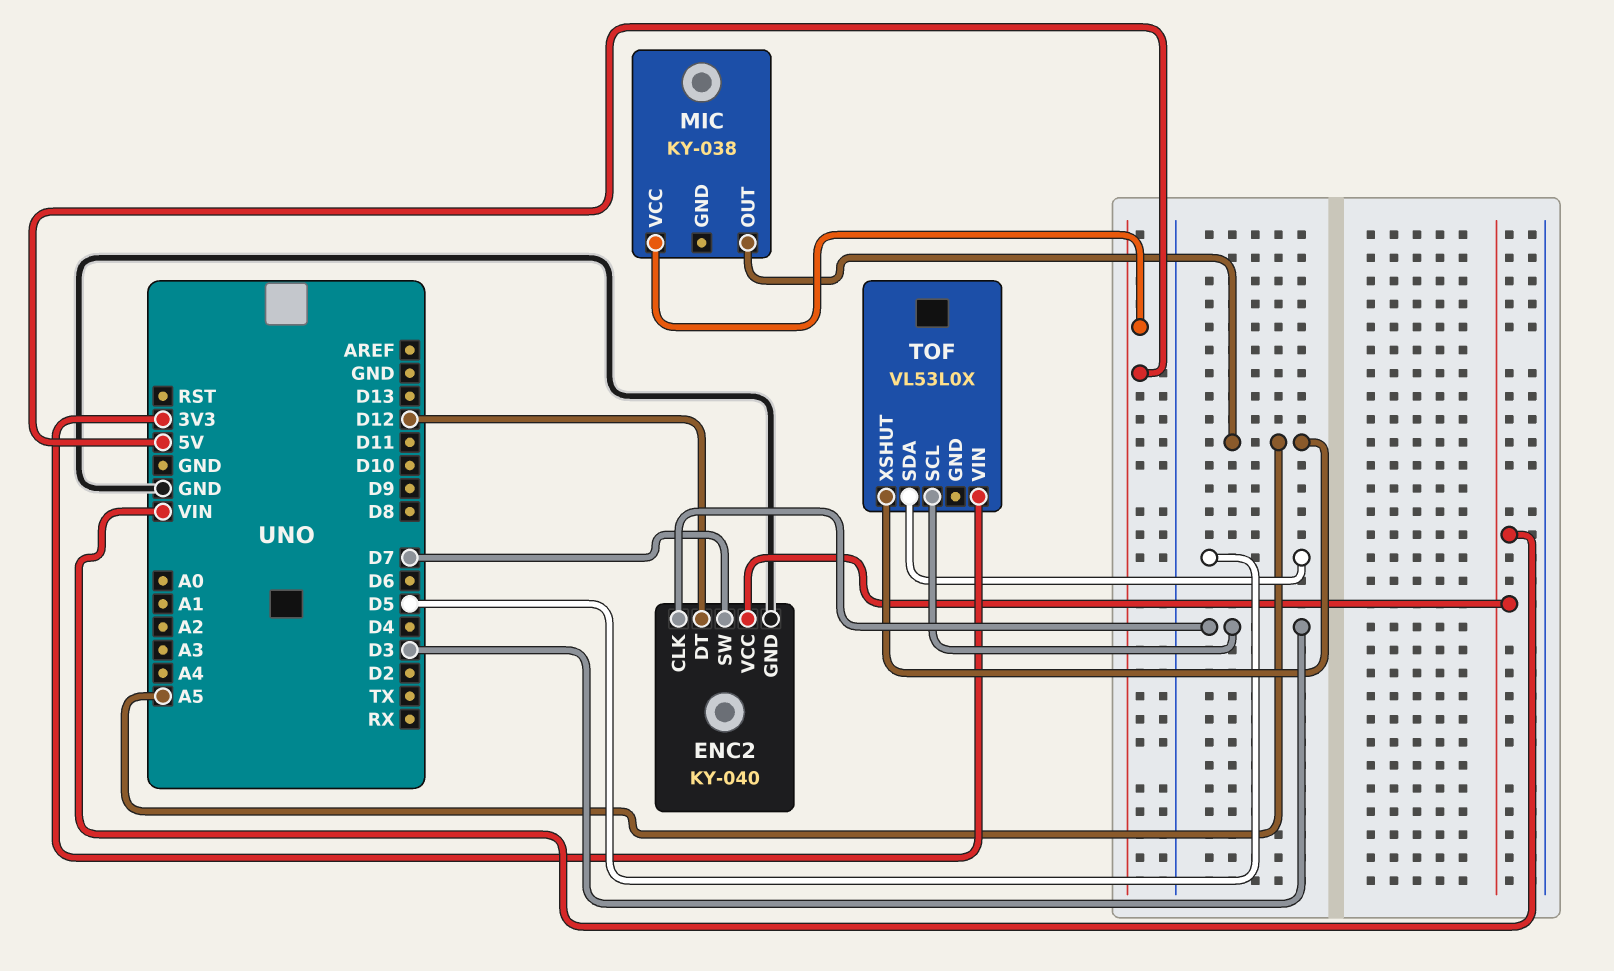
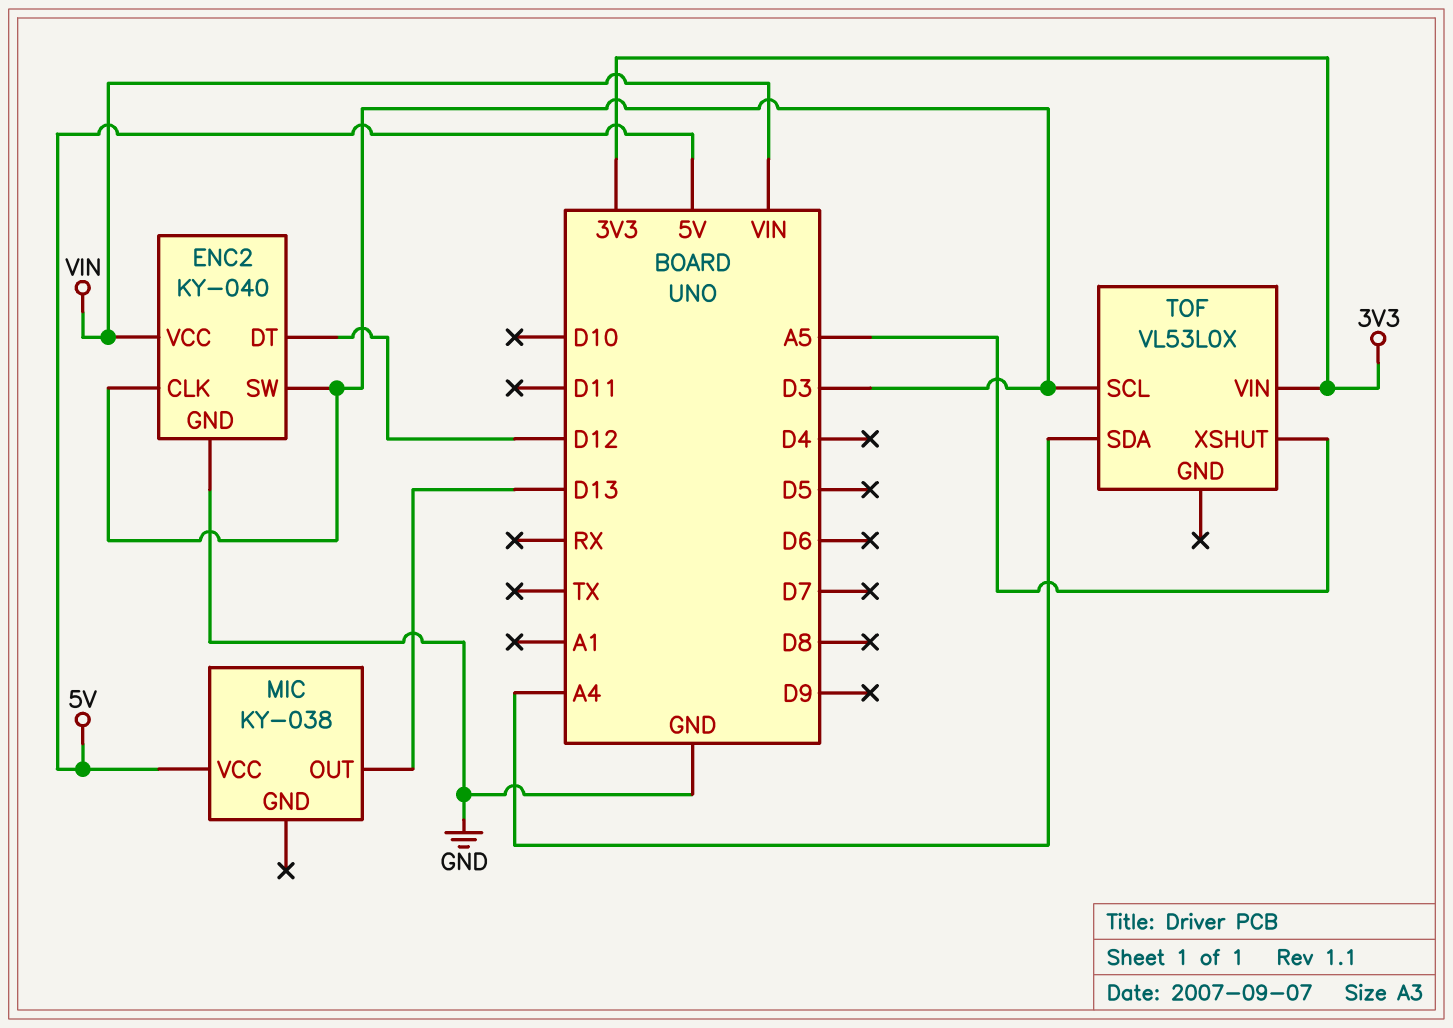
ENC2 pin SW: D7 -> D3
MIC pin OUT: A5 -> D13
TOF pin SDA: D5 -> A4

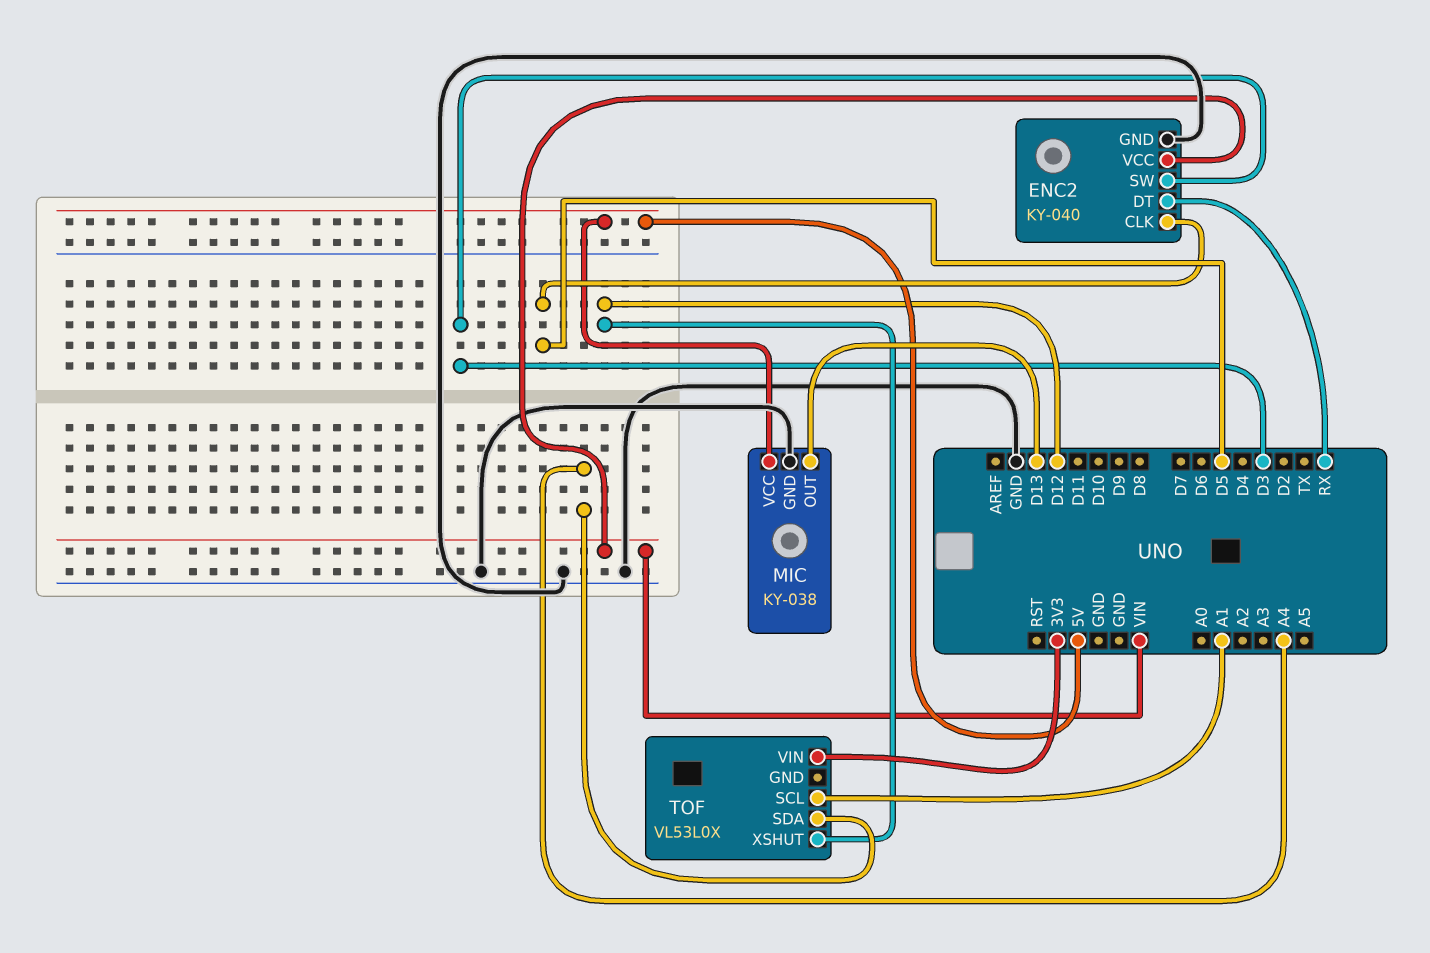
ENC2 pin CLK: D3 -> D5
ENC2 pin DT: D12 -> RX
MIC pin GND: none -> GND
TOF pin SCL: D3 -> A1
TOF pin XSHUT: A5 -> D12

